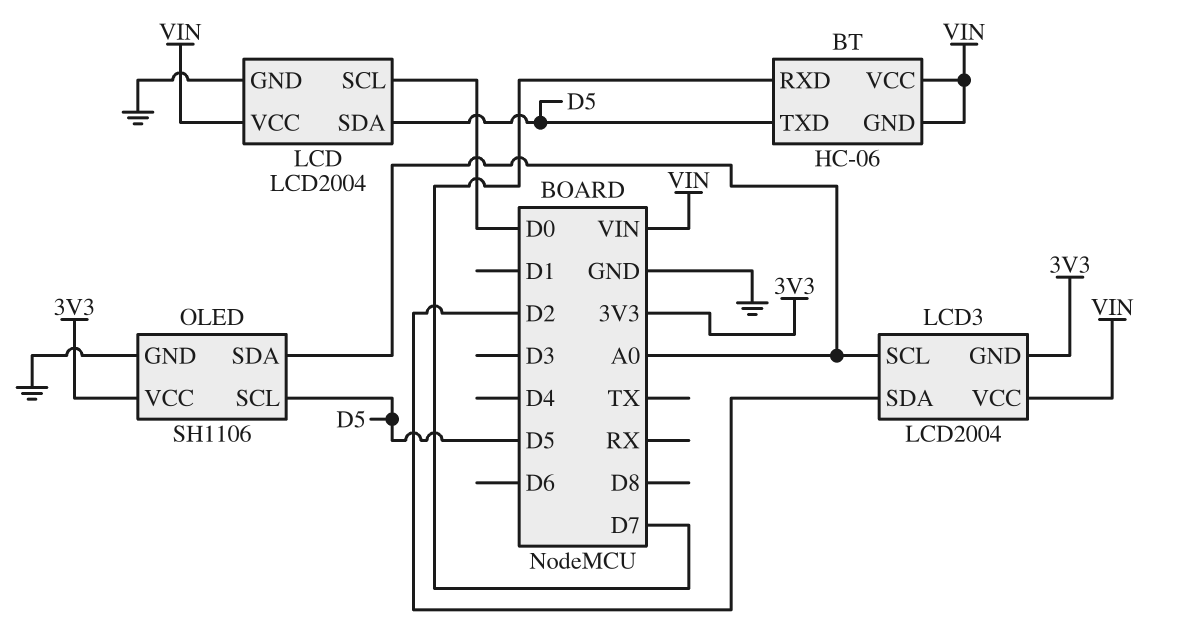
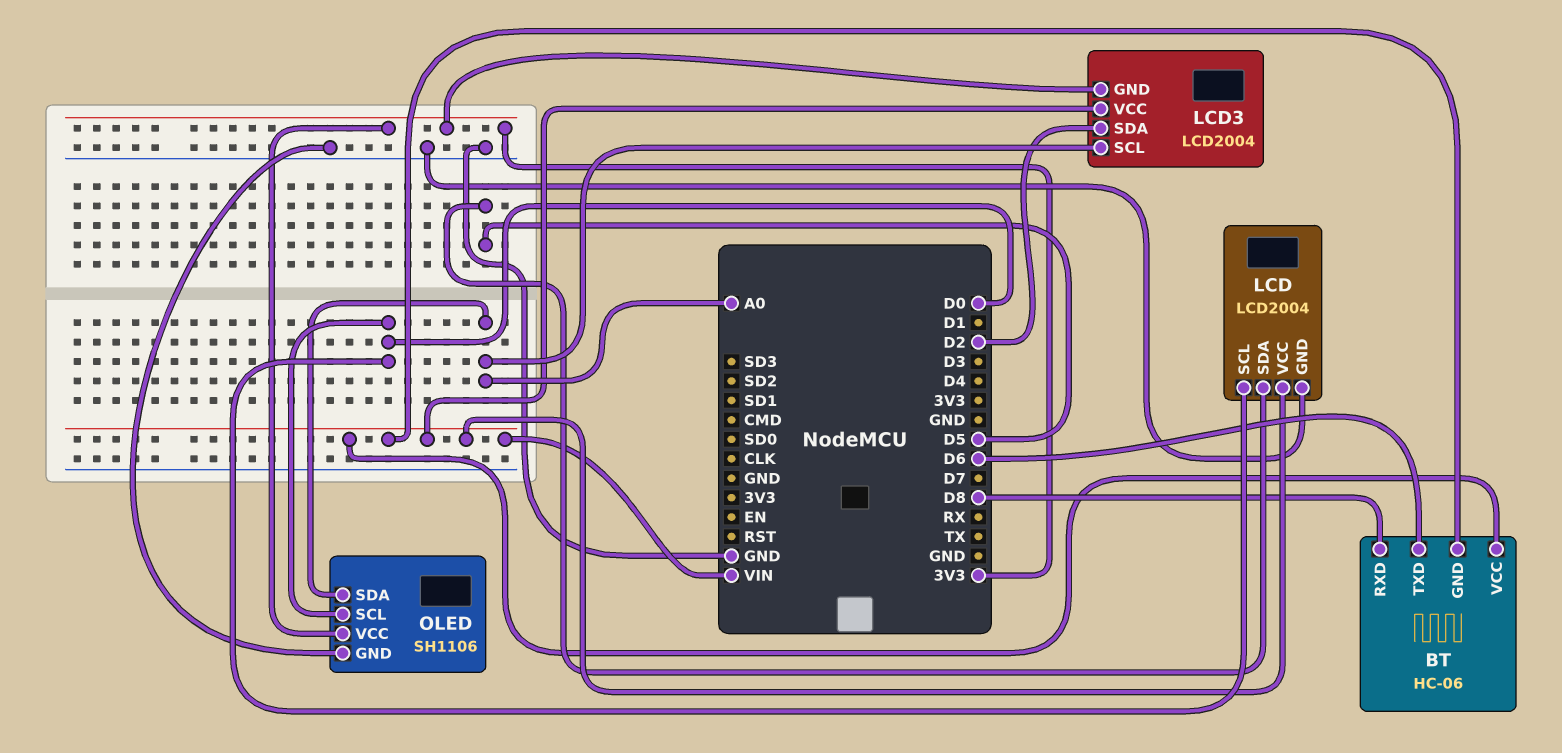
BT pin RXD: D7 -> D8
BT pin TXD: D5 -> D6
OLED pin SCL: D5 -> D0

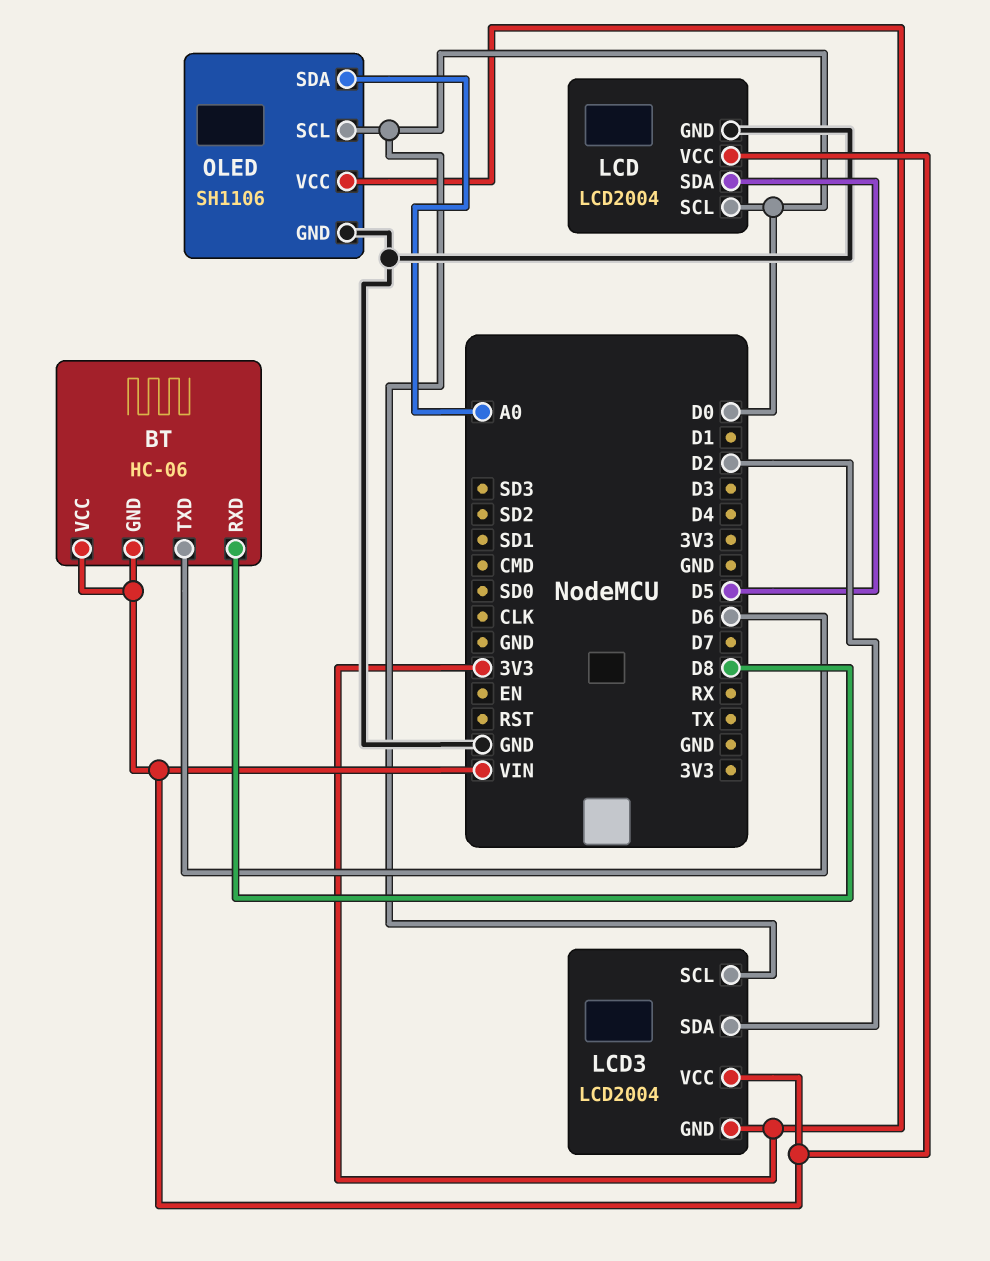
LCD3 pin SCL: A0 -> D0

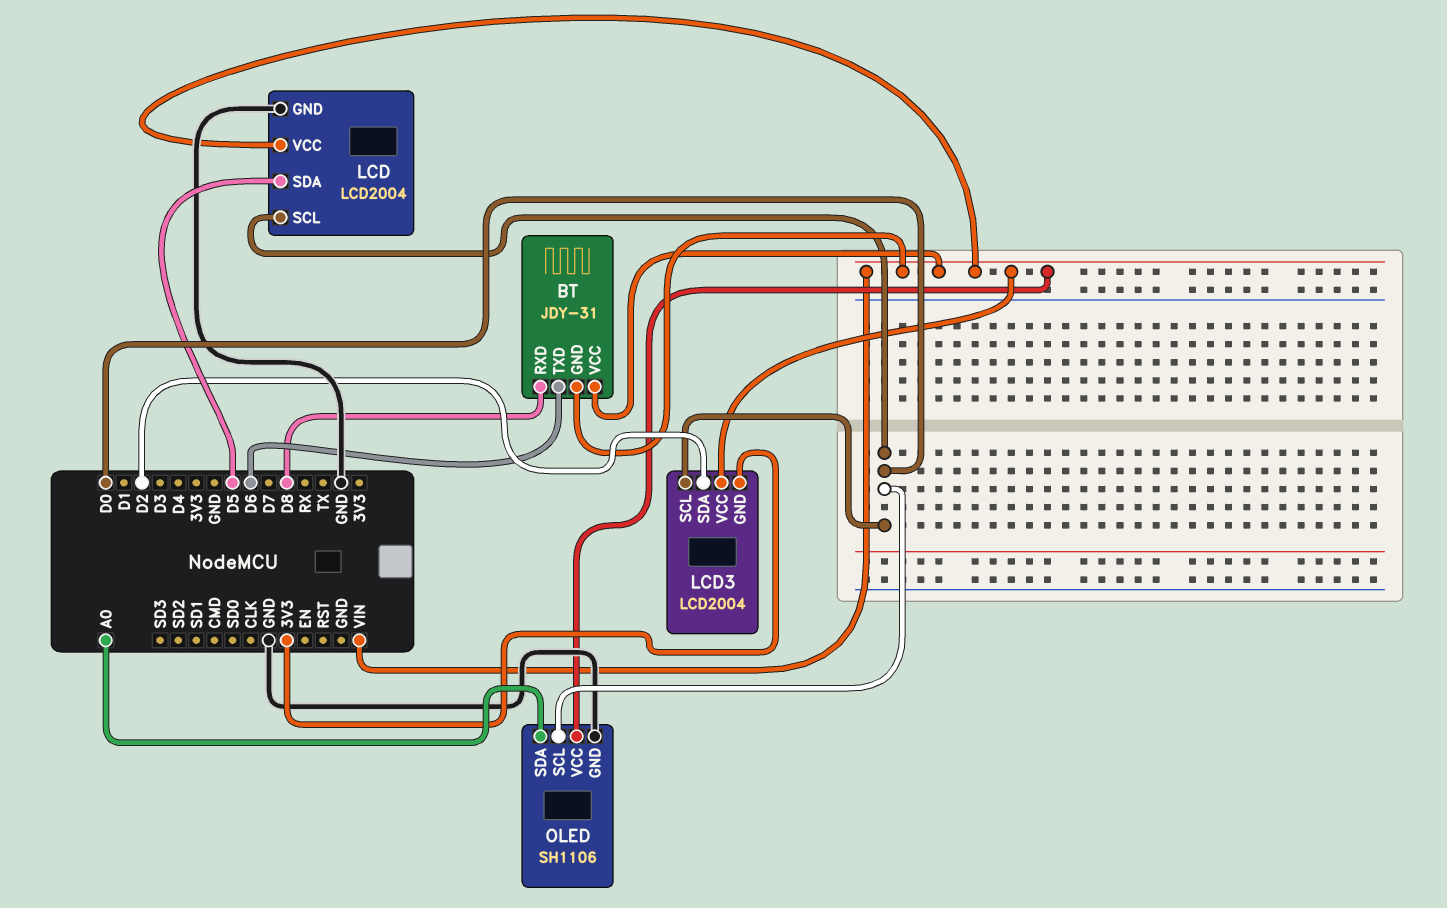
BT: HC-06 -> JDY-31
OLED pin VCC: 3V3 -> VIN

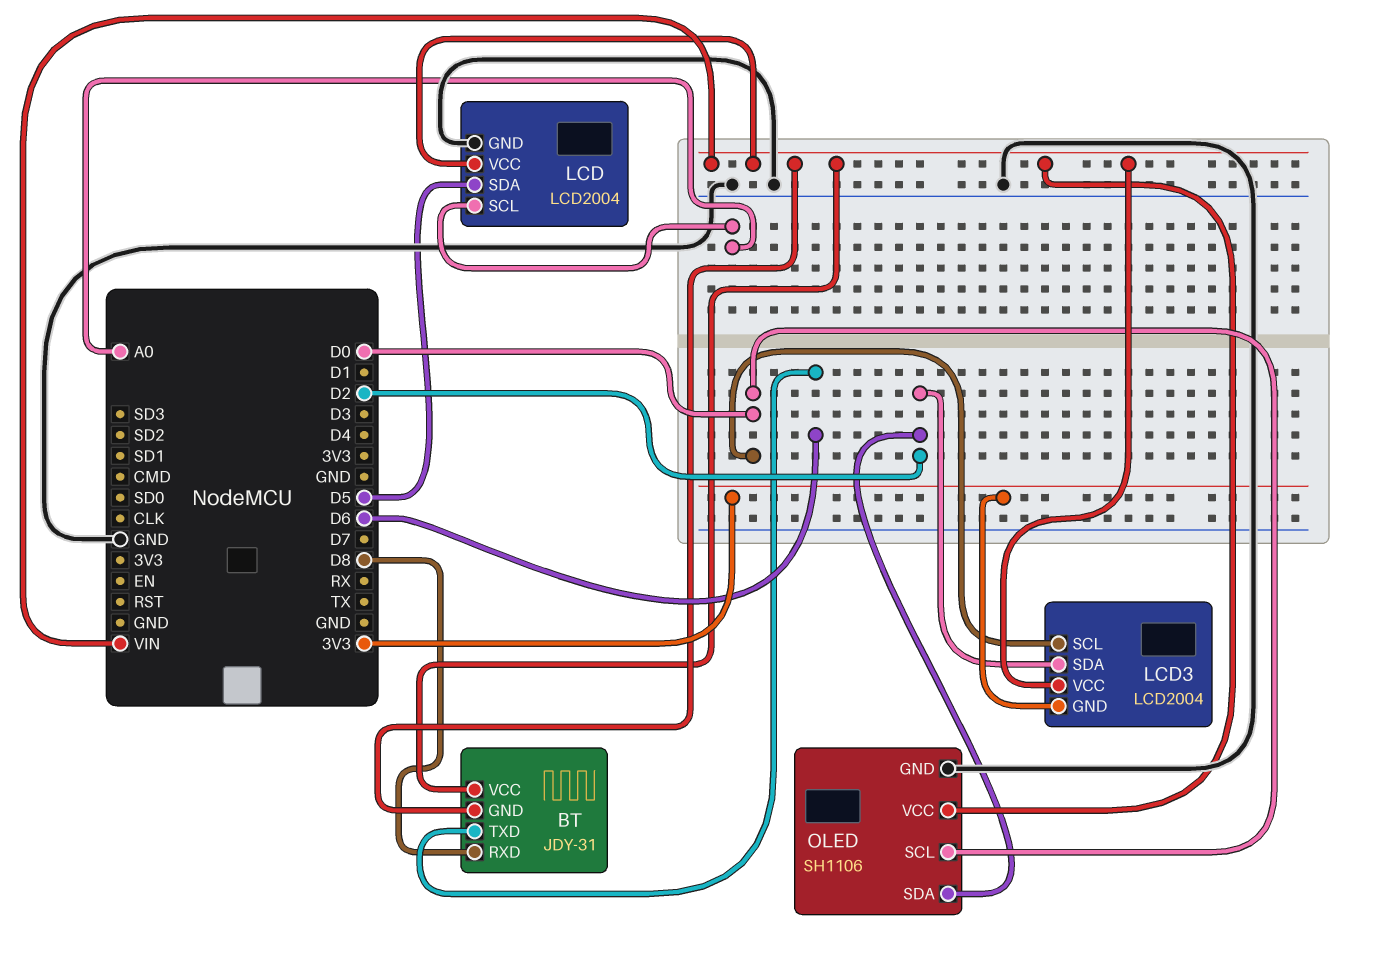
LCD pin SCL: D0 -> A0
OLED pin SDA: A0 -> D2

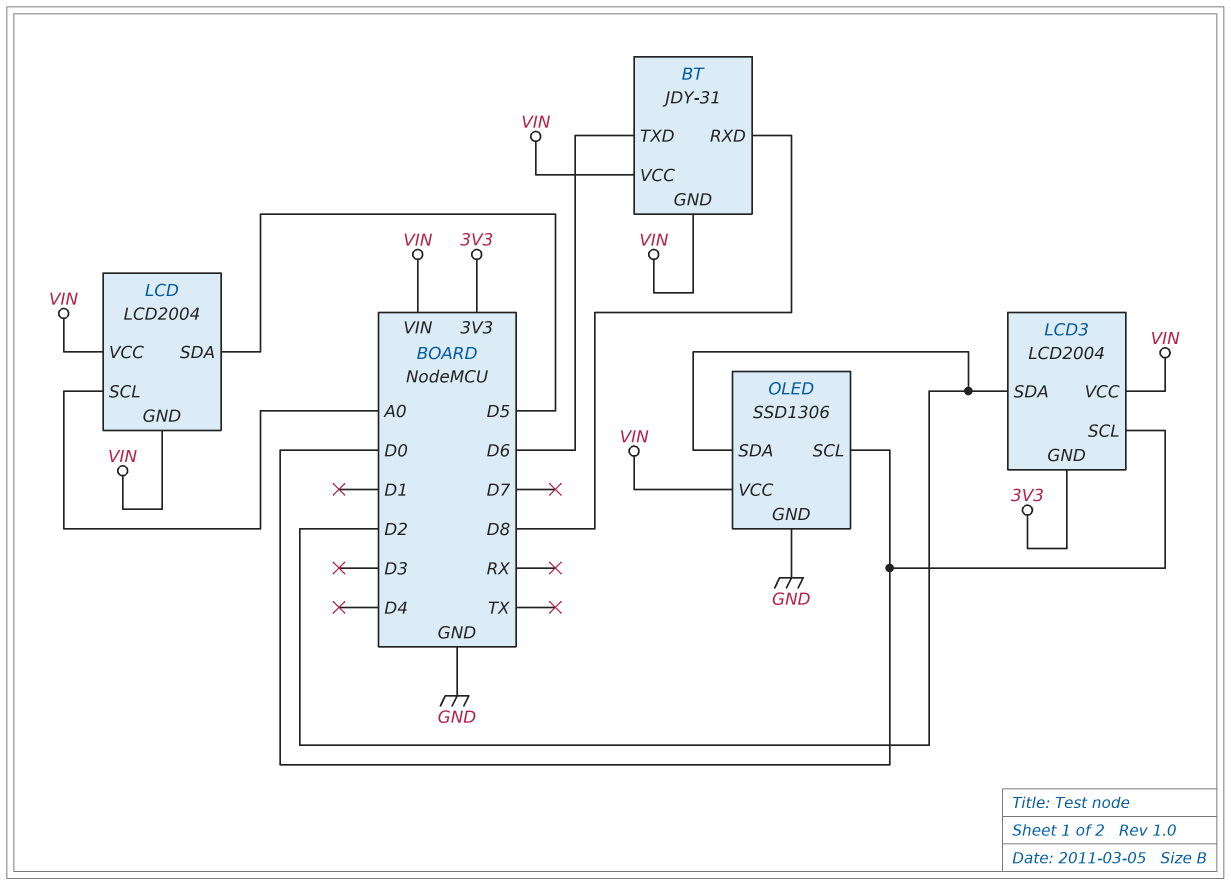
LCD pin GND: GND -> VIN
OLED: SH1106 -> SSD1306

